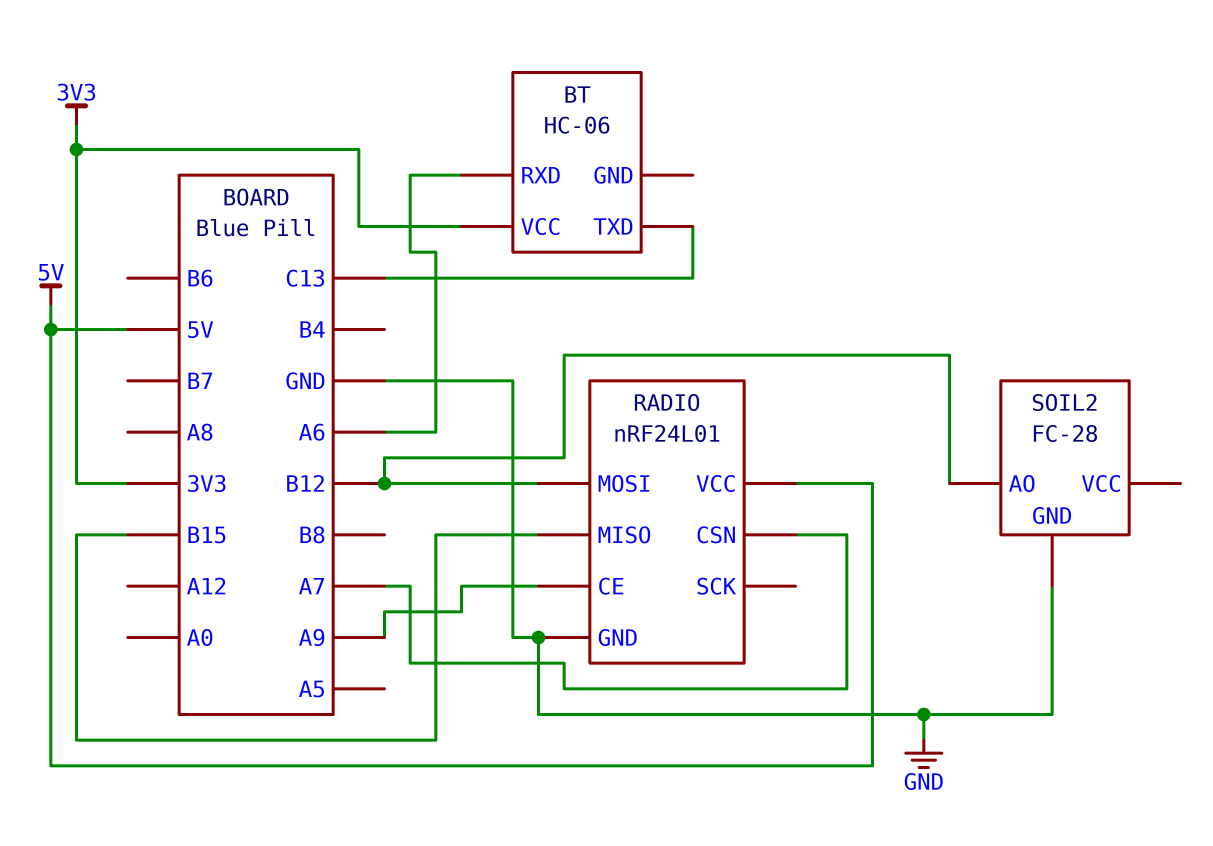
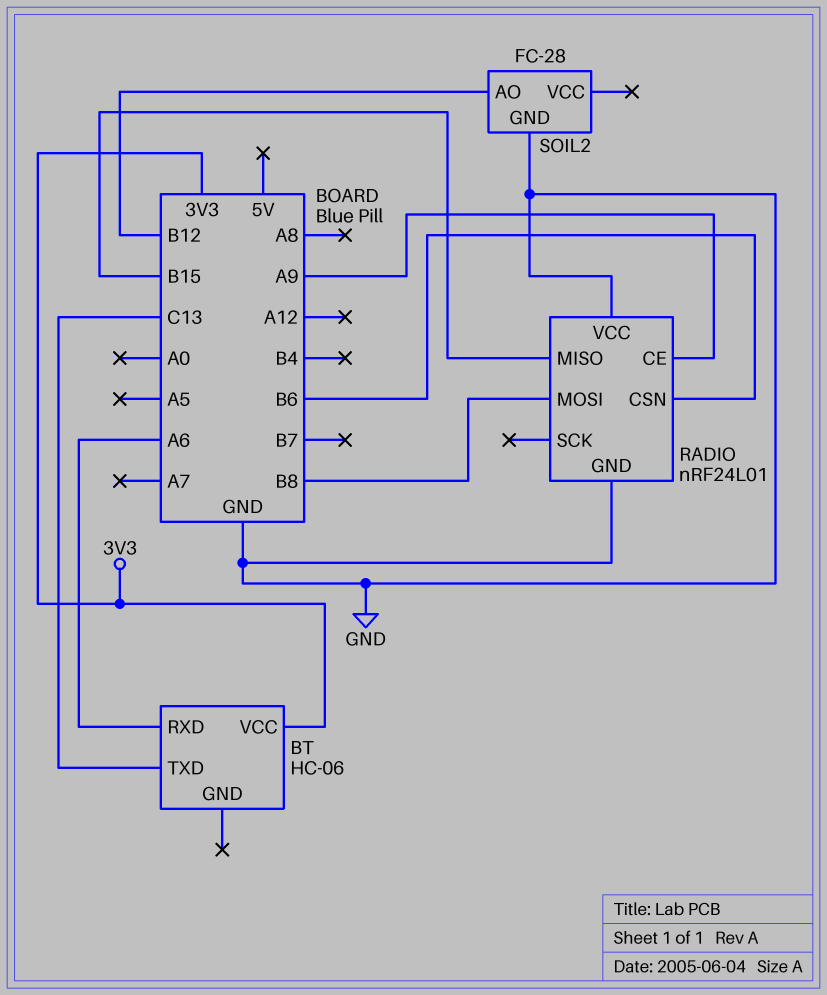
RADIO pin CSN: A7 -> B6
RADIO pin MOSI: B12 -> B8
RADIO pin VCC: 5V -> GND

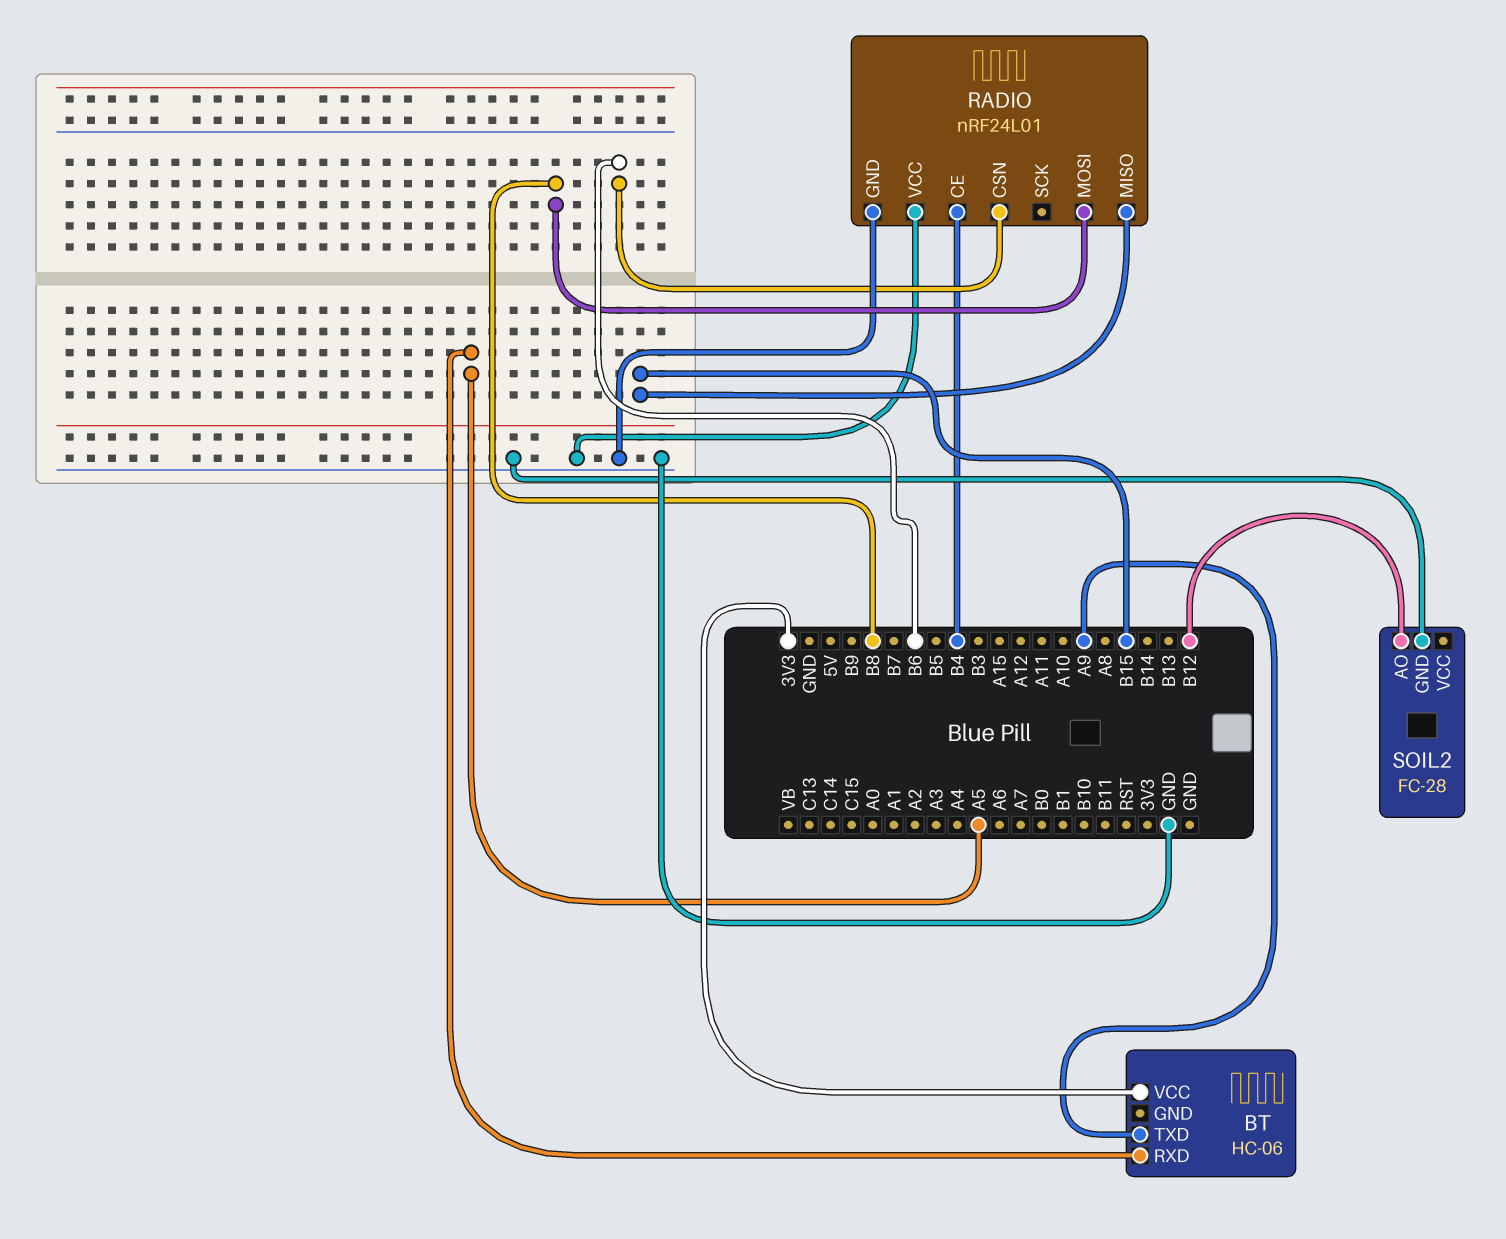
BT pin RXD: A6 -> A5
BT pin TXD: C13 -> A9
RADIO pin CE: A9 -> B4

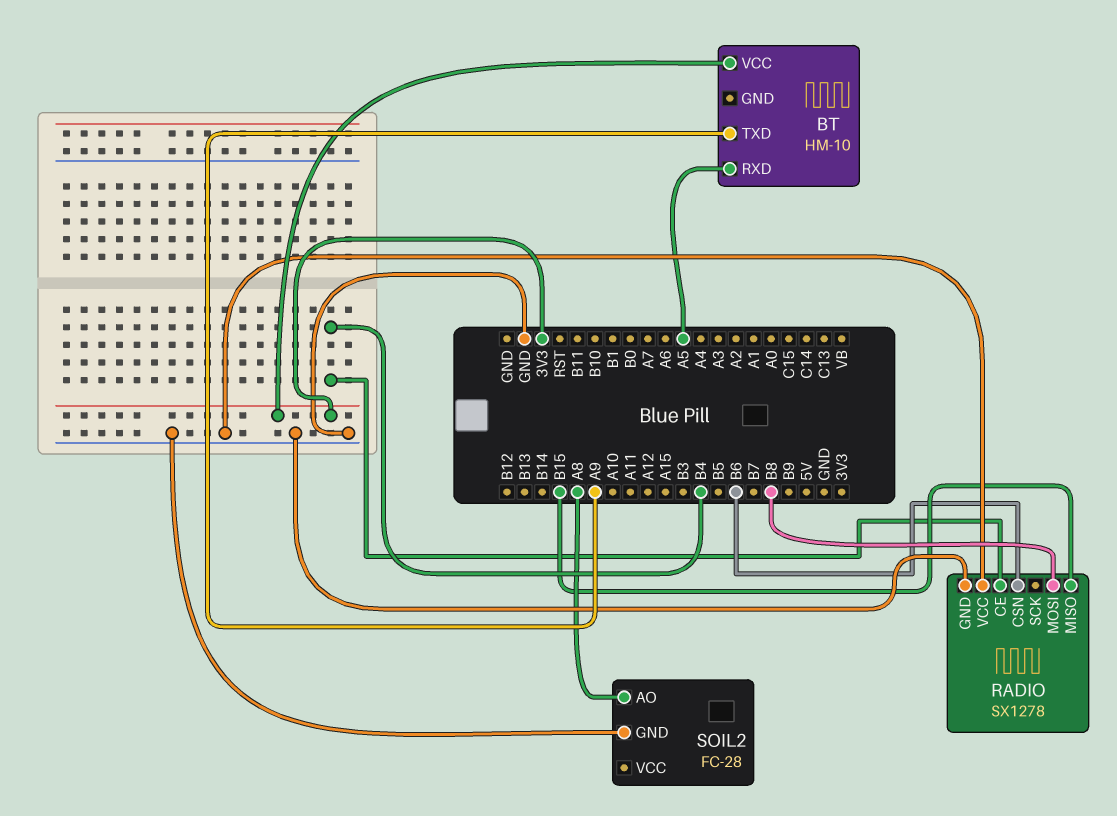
BT: HC-06 -> HM-10
RADIO: nRF24L01 -> SX1278
SOIL2 pin AO: B12 -> A8

